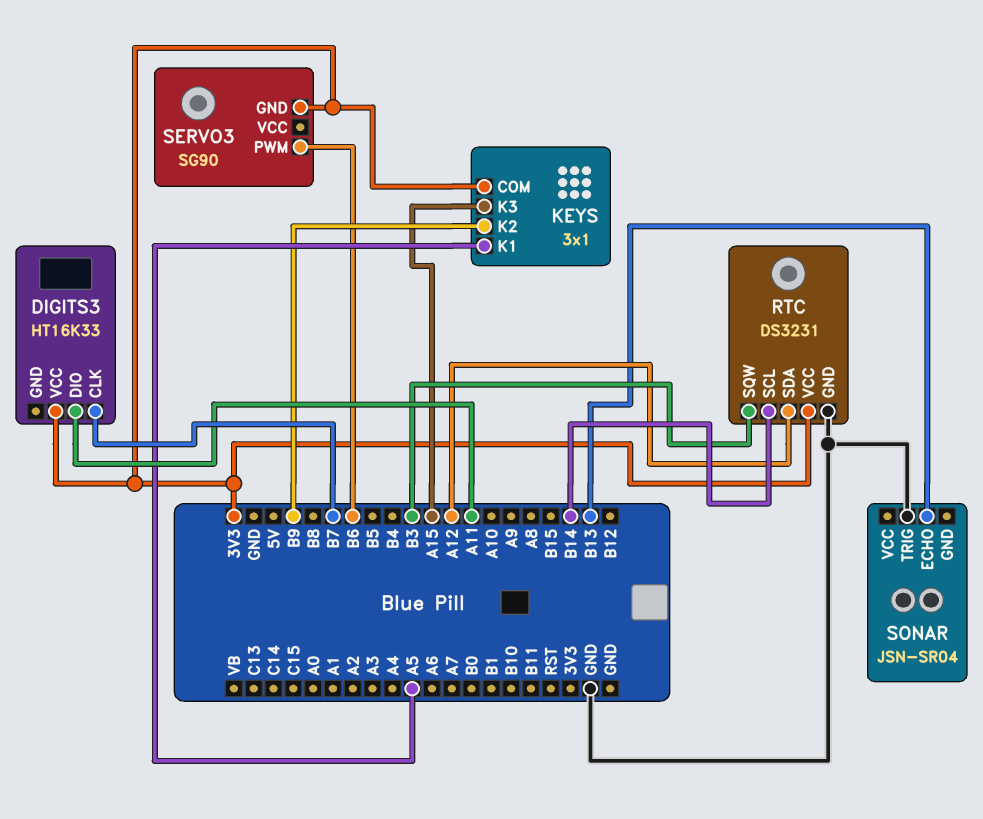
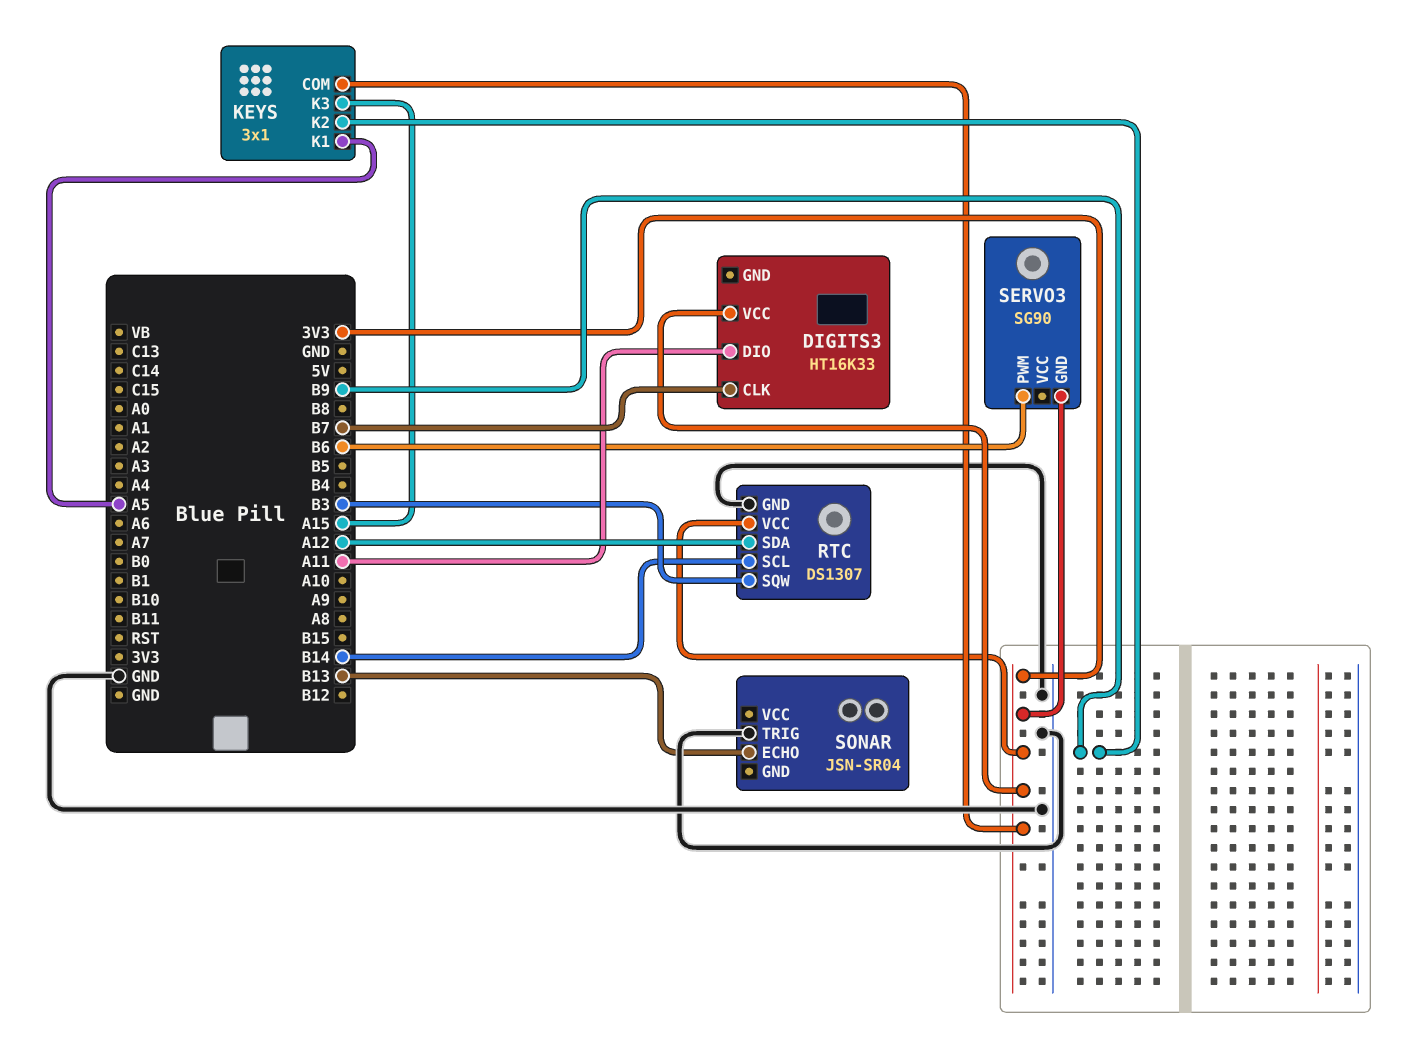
RTC: DS3231 -> DS1307

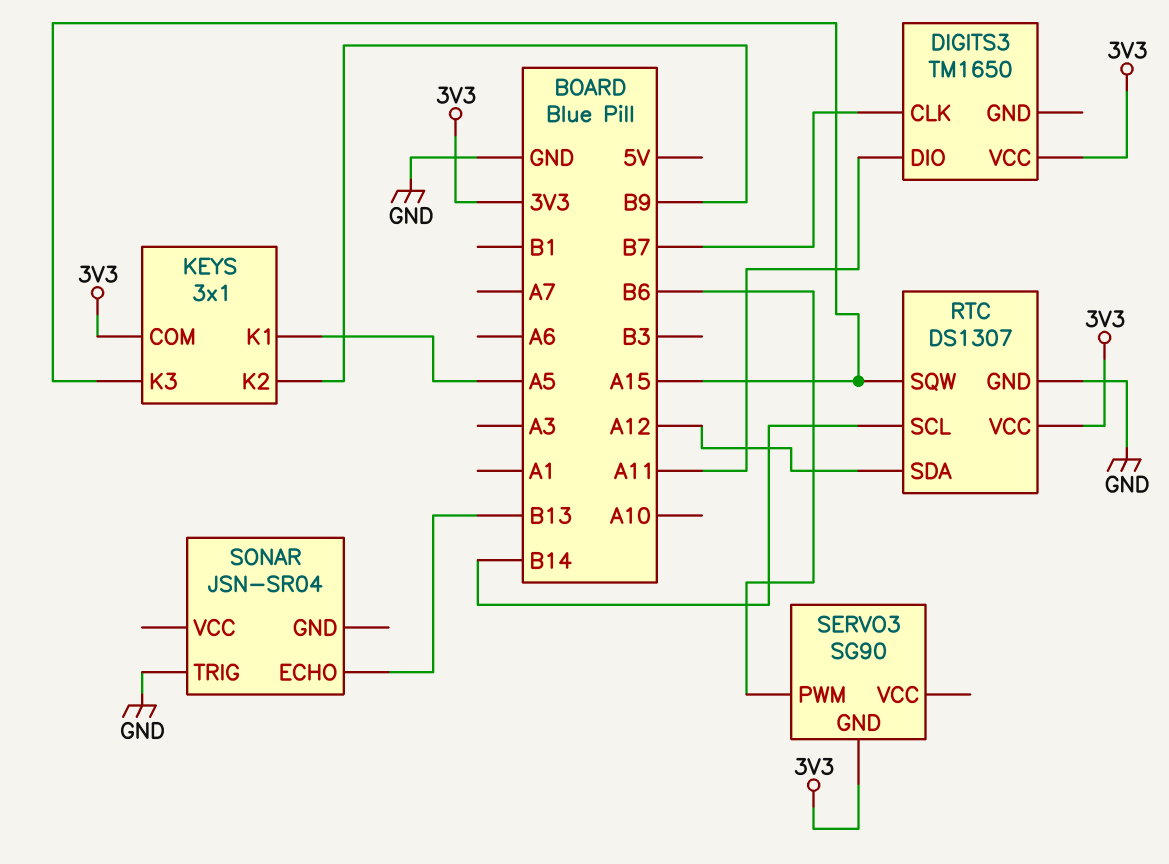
DIGITS3: HT16K33 -> TM1650
RTC pin SQW: B3 -> A15

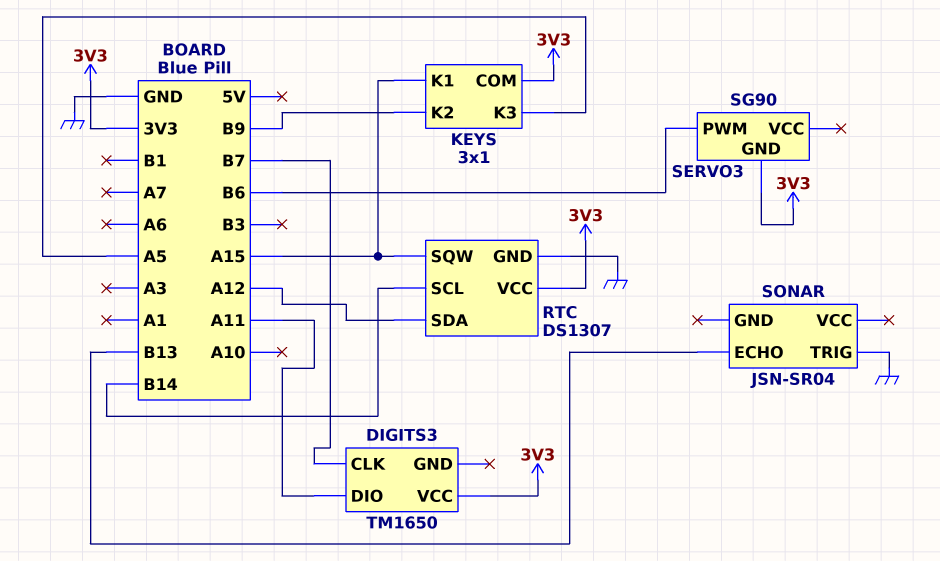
KEYS pin K1: A5 -> A15
KEYS pin K3: A15 -> A5

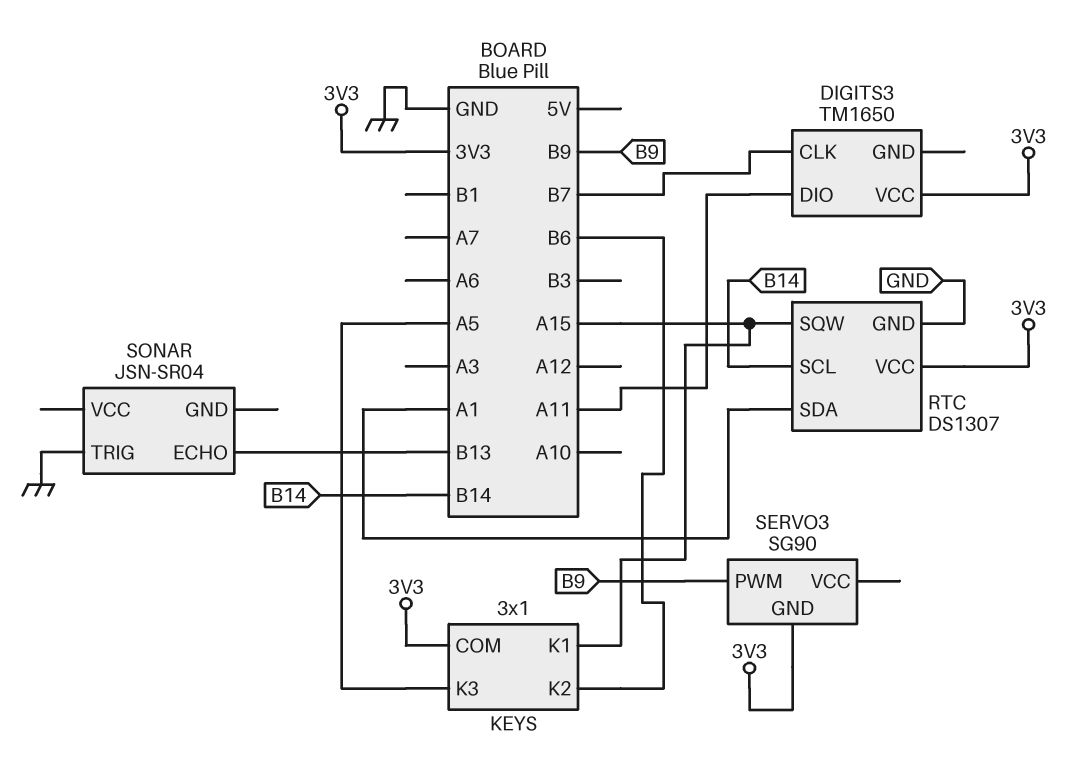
KEYS pin K2: B9 -> B6
RTC pin SDA: A12 -> A1
SERVO3 pin PWM: B6 -> B9

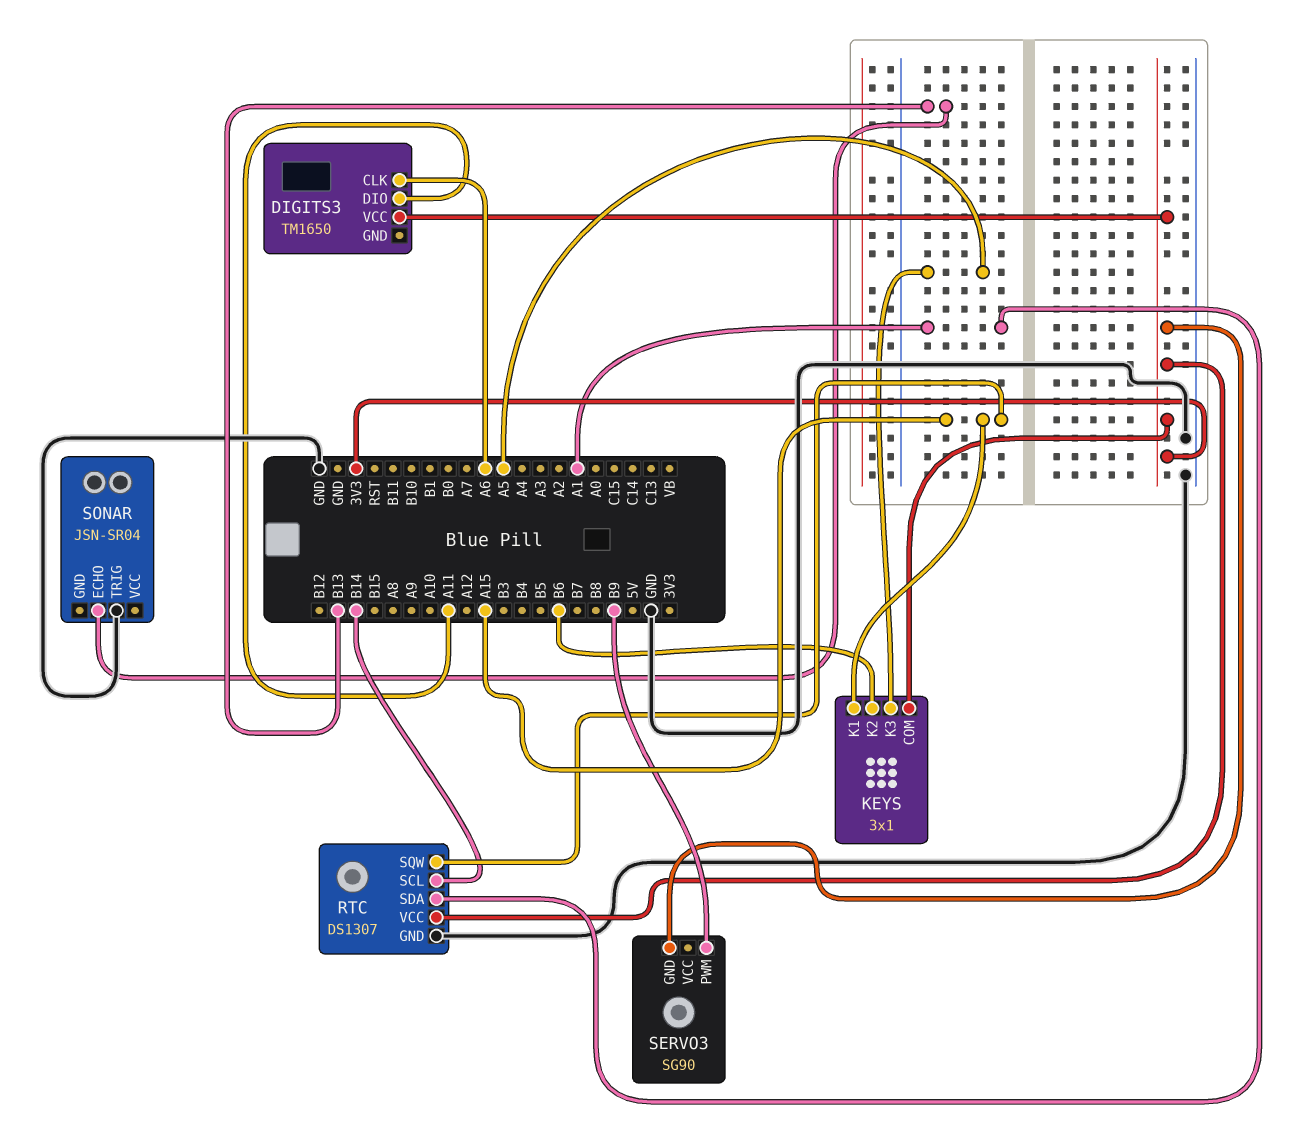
DIGITS3 pin CLK: B7 -> A6

